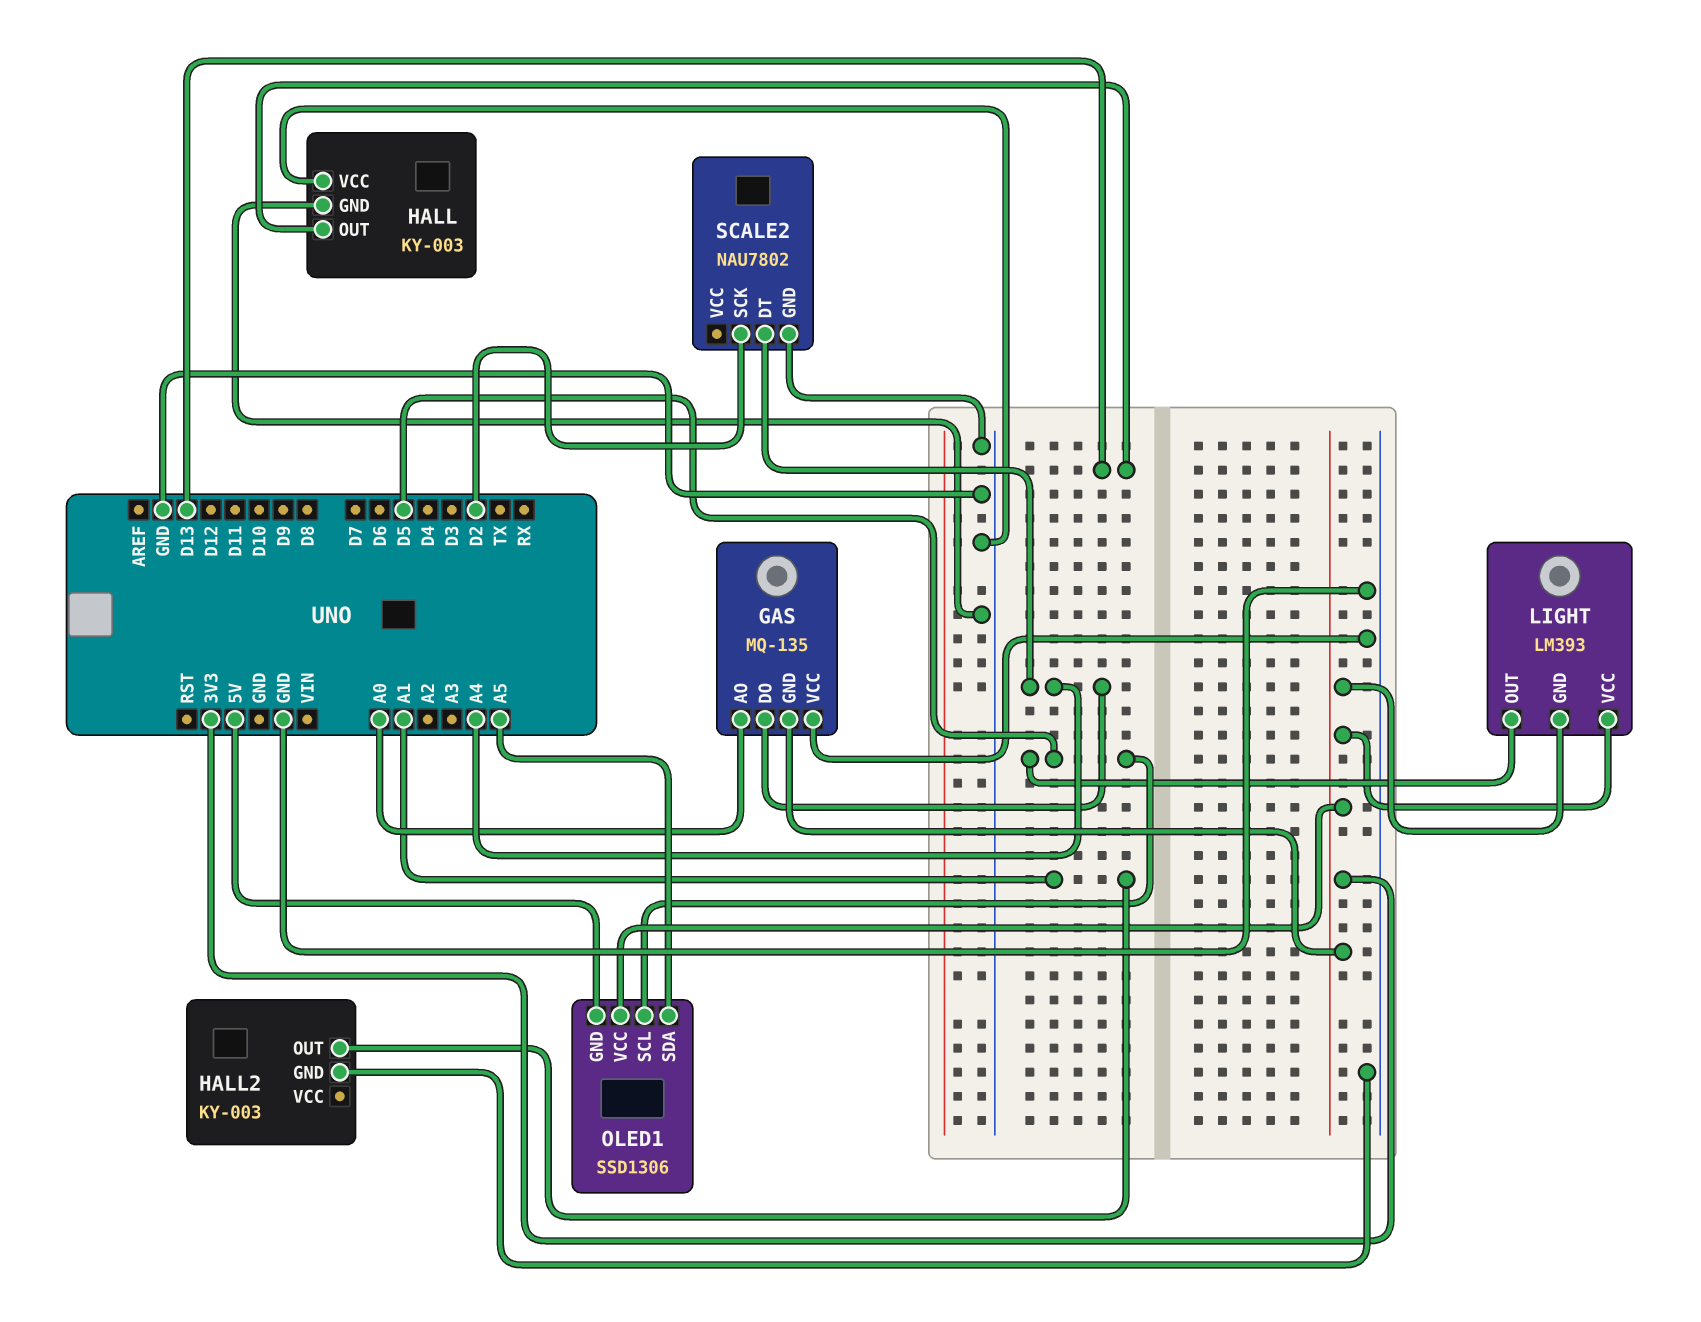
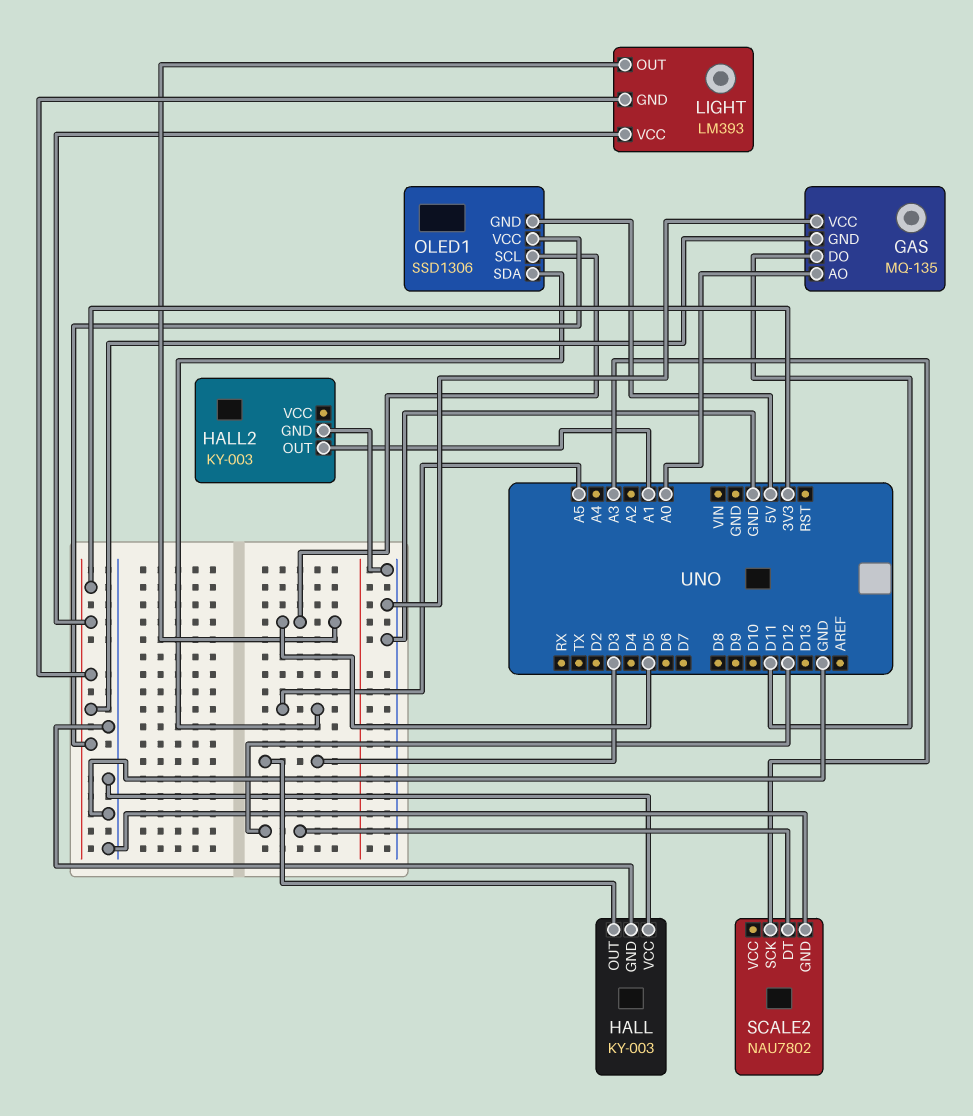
GAS pin DO: A4 -> D11
HALL pin OUT: D13 -> D3
SCALE2 pin DT: A4 -> D12
SCALE2 pin SCK: D2 -> A3

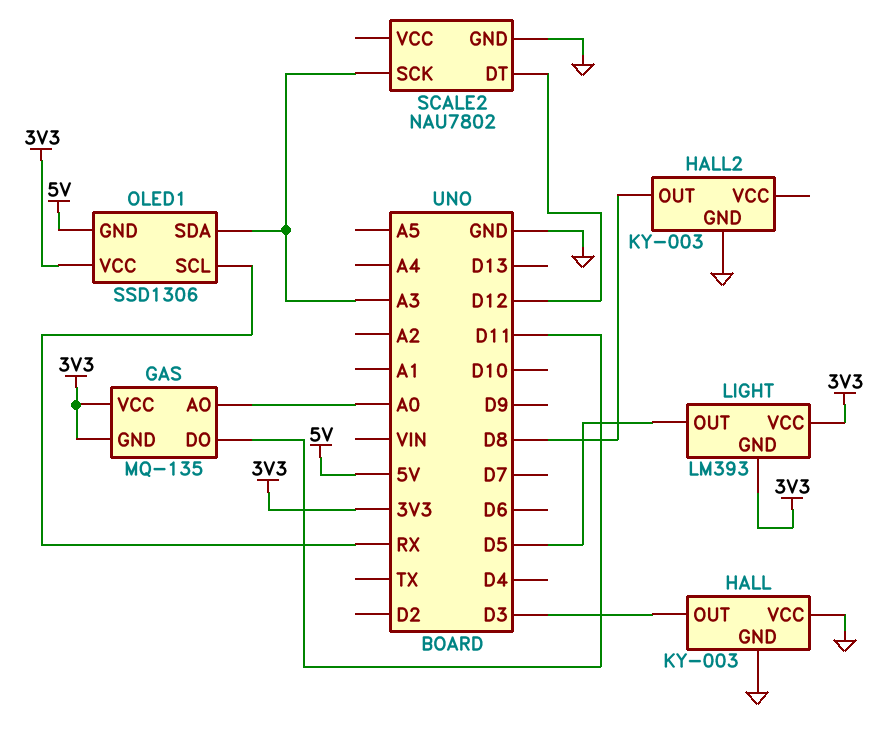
GAS pin VCC: GND -> 3V3
HALL2 pin OUT: A1 -> D8
OLED1 pin SCL: D5 -> RX
OLED1 pin SDA: A5 -> A3

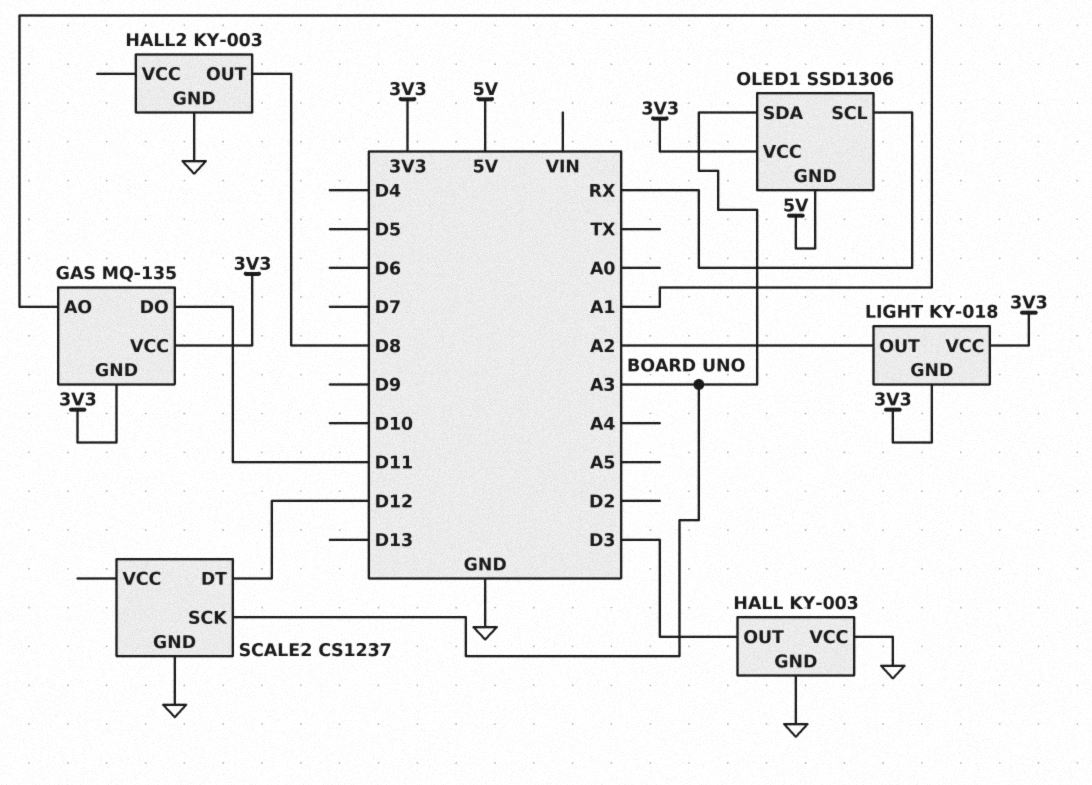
GAS pin AO: A0 -> A1
LIGHT: LM393 -> KY-018
LIGHT pin OUT: D5 -> A2
SCALE2: NAU7802 -> CS1237

